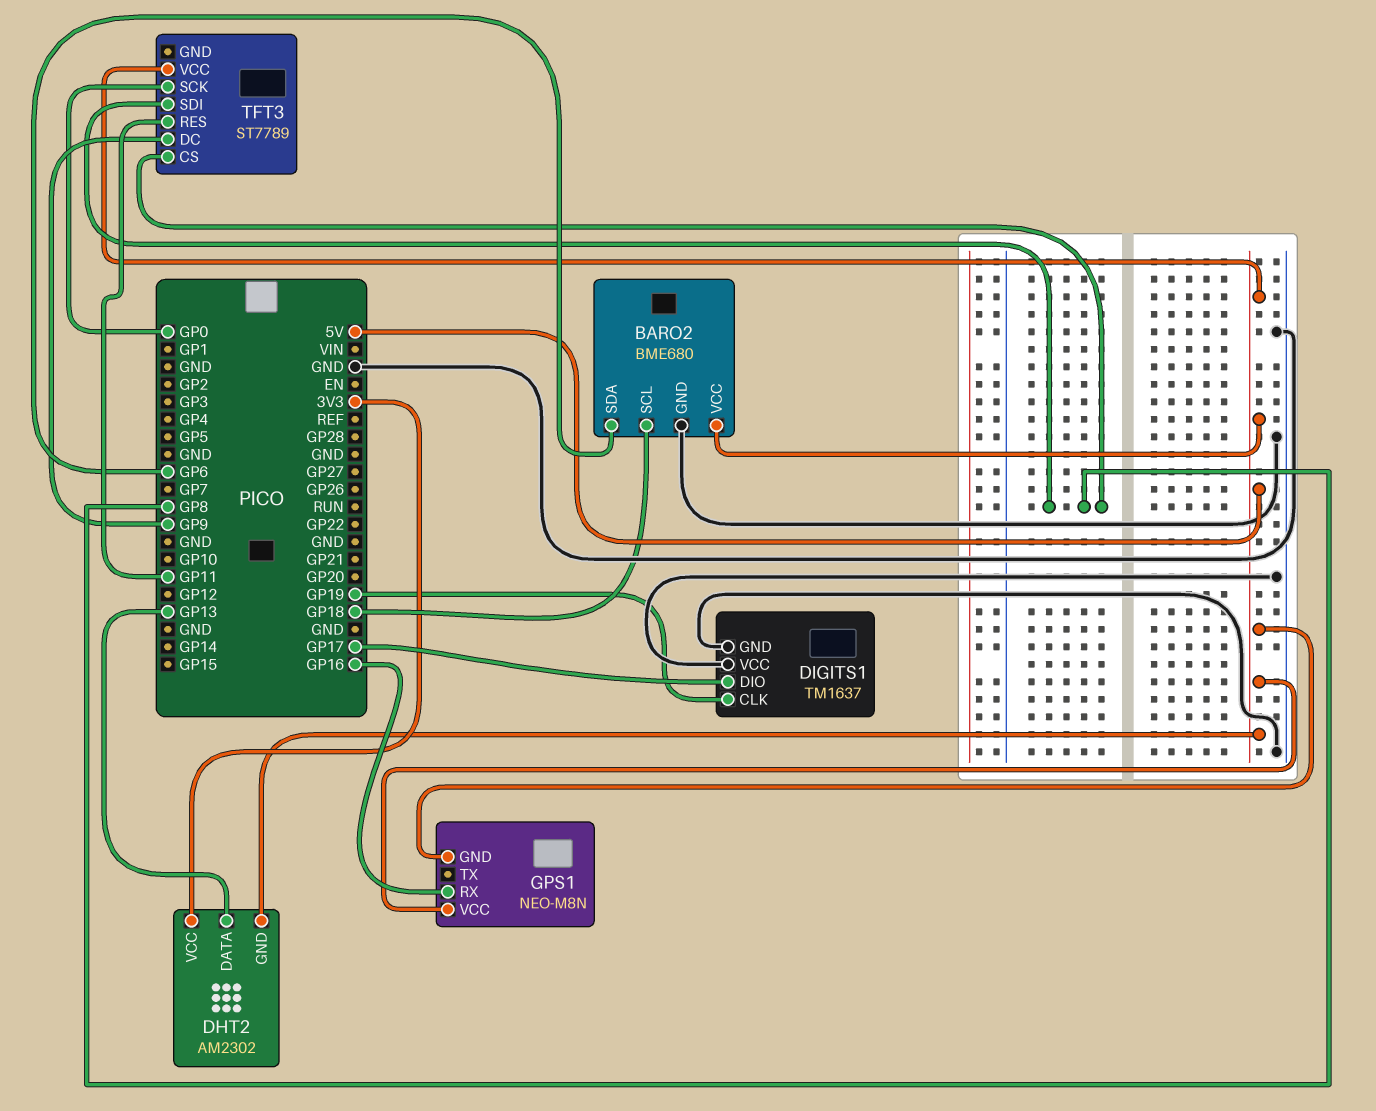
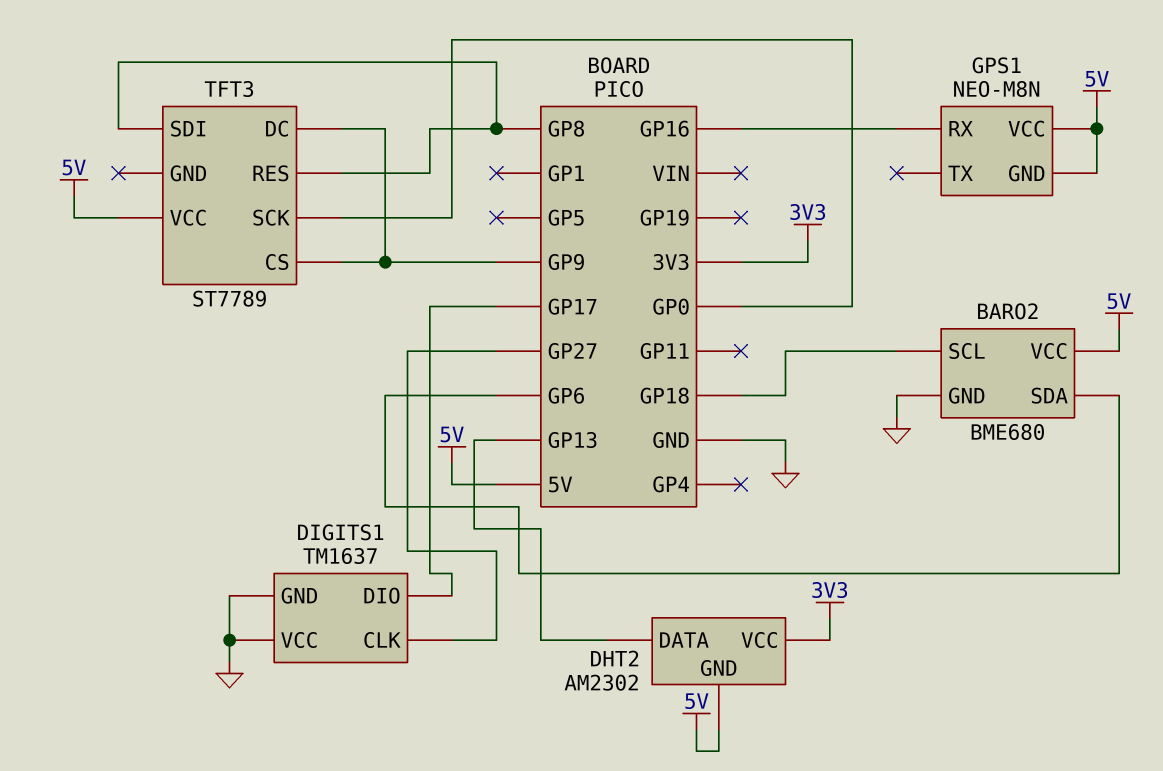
DIGITS1 pin CLK: GP19 -> GP27
TFT3 pin CS: GP8 -> GP9
TFT3 pin RES: GP11 -> GP8

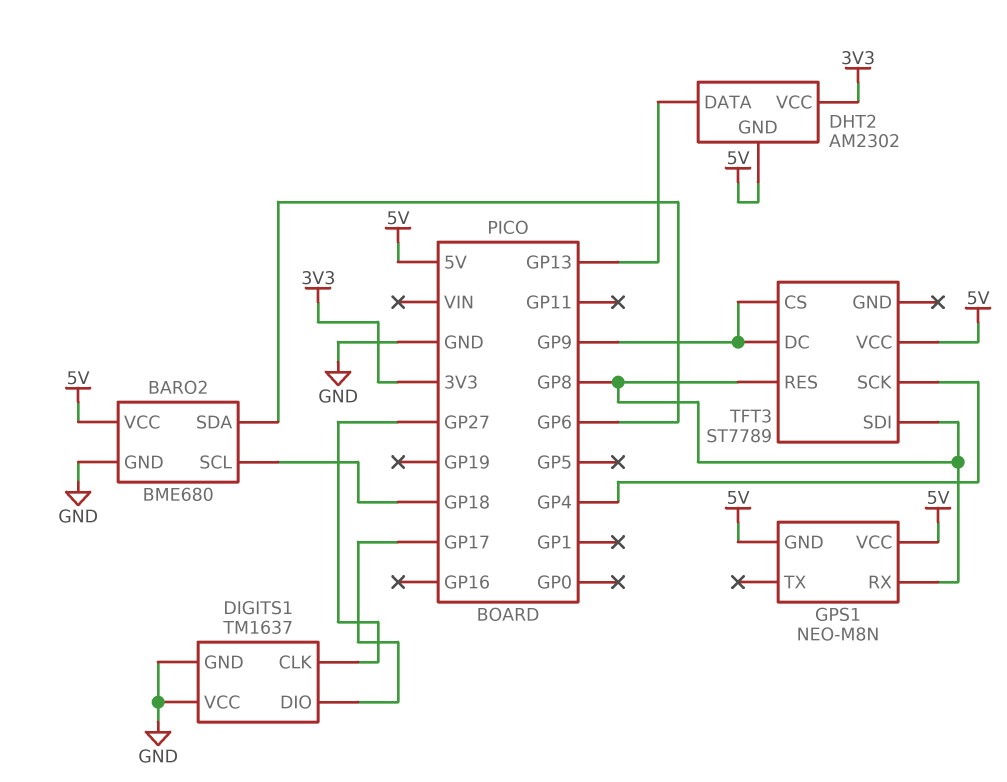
GPS1 pin RX: GP16 -> GP8
TFT3 pin SCK: GP0 -> GP4

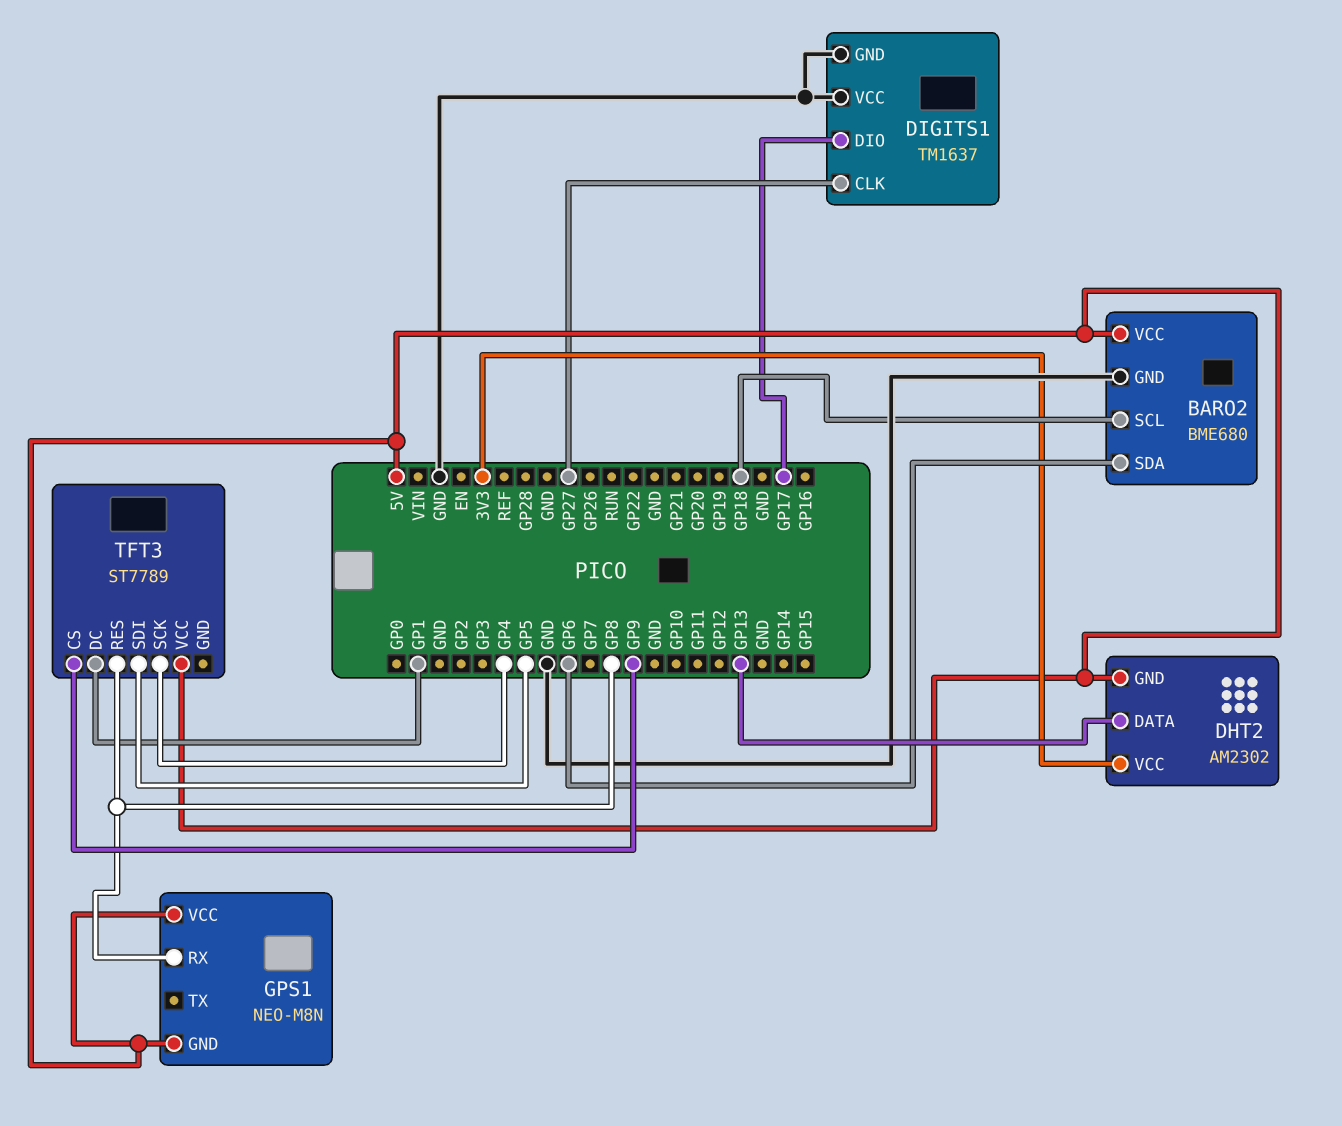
TFT3 pin DC: GP9 -> GP1
TFT3 pin SDI: GP8 -> GP5

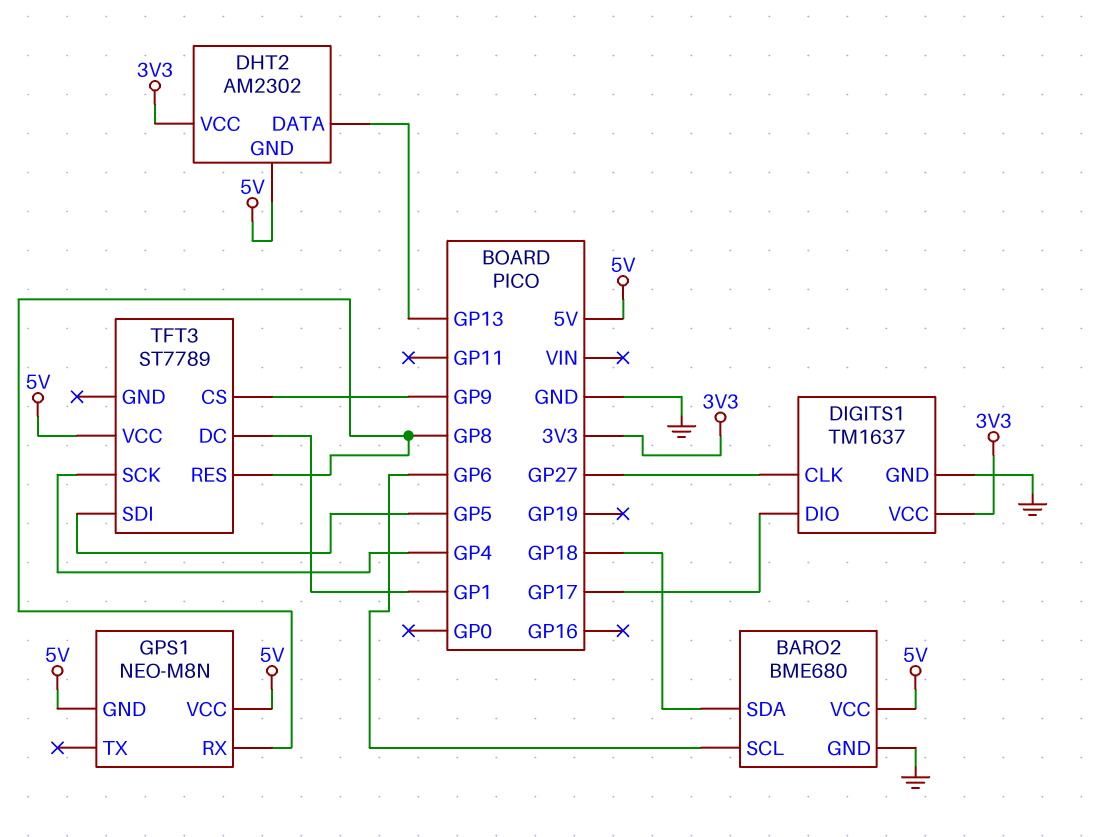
BARO2 pin SCL: GP18 -> GP6
BARO2 pin SDA: GP6 -> GP18
DIGITS1 pin VCC: GND -> 3V3

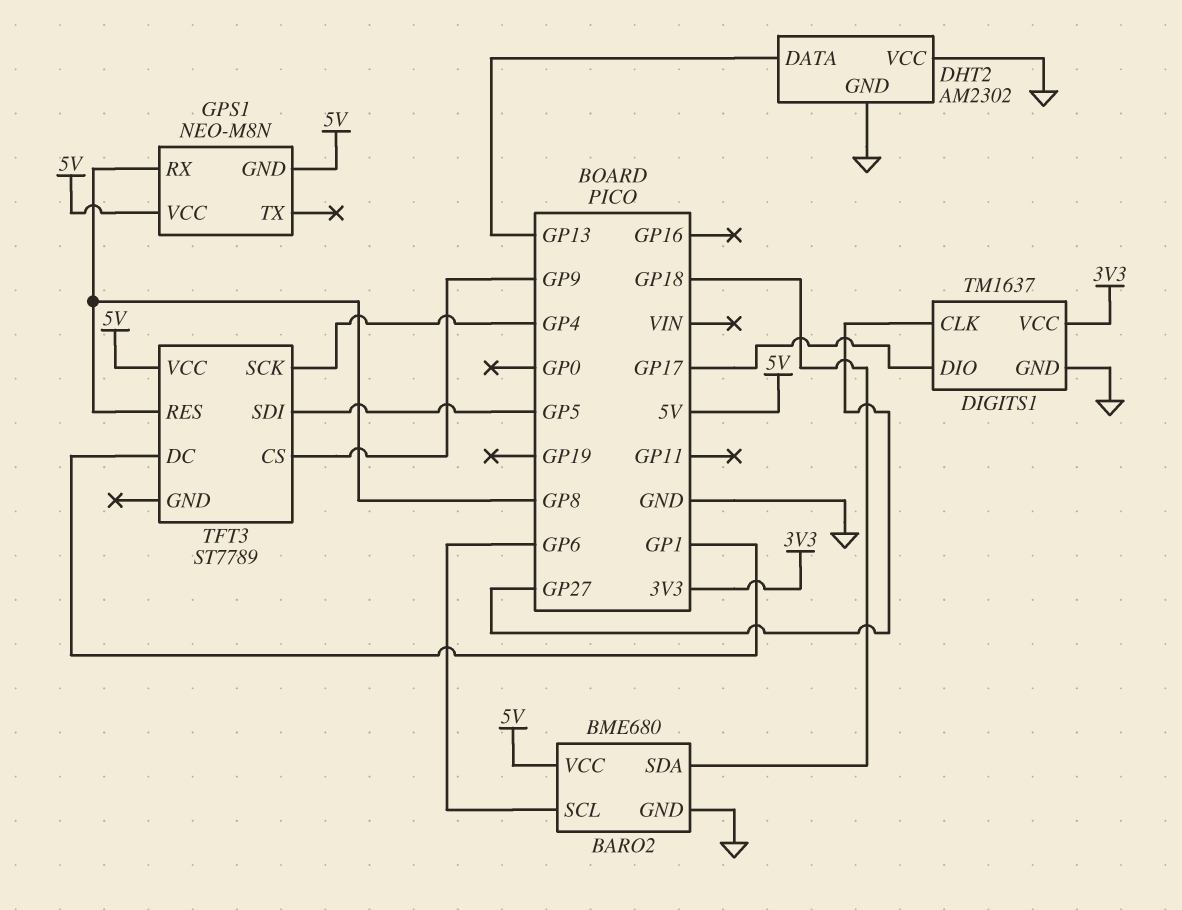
DHT2 pin GND: 5V -> GND
DHT2 pin VCC: 3V3 -> GND

